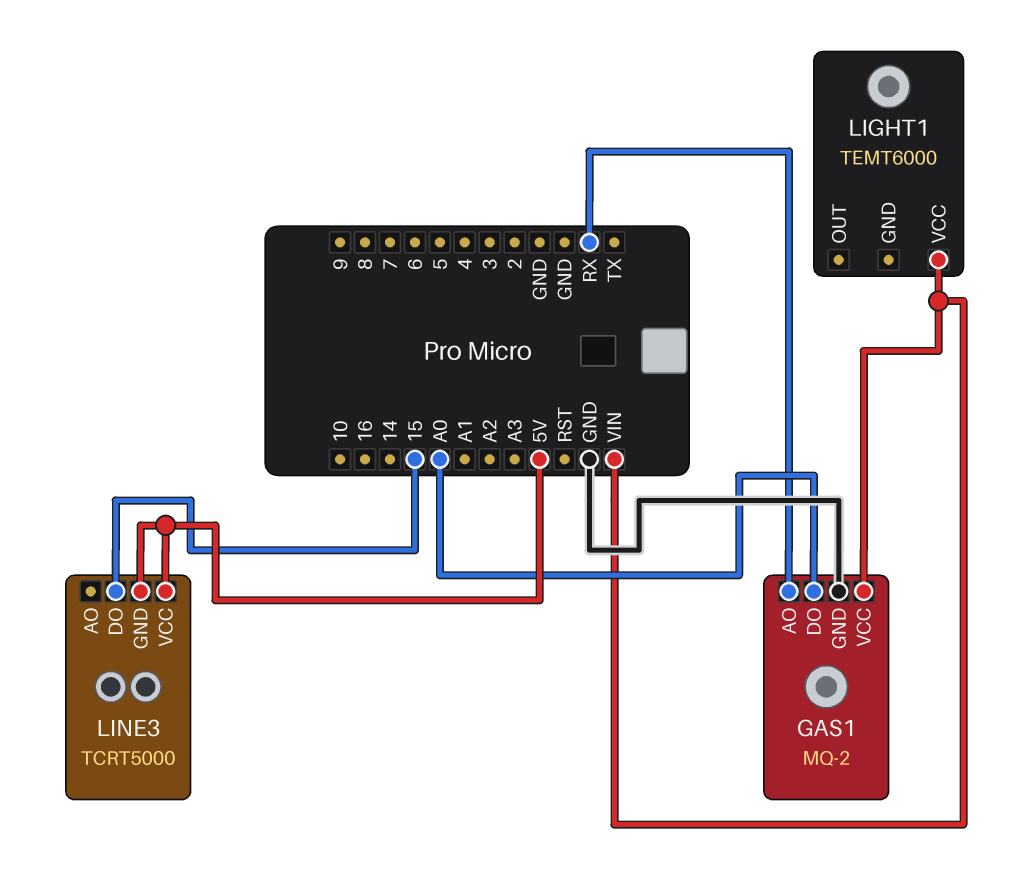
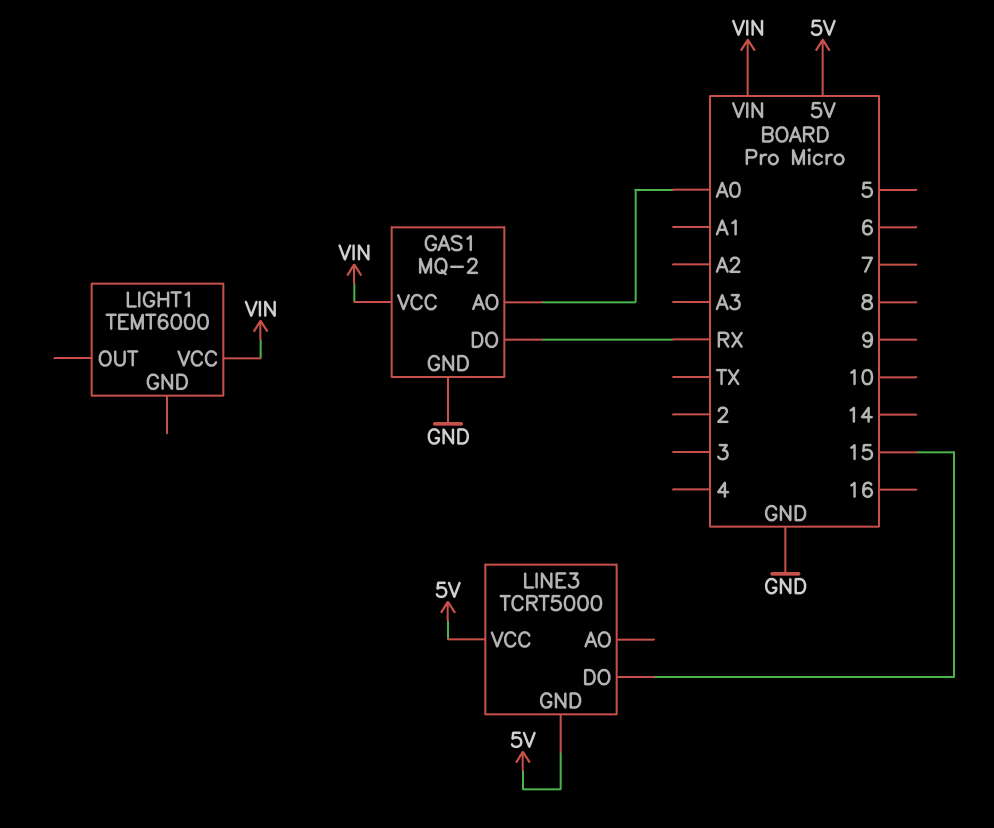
GAS1 pin AO: RX -> A0
GAS1 pin DO: A0 -> RX

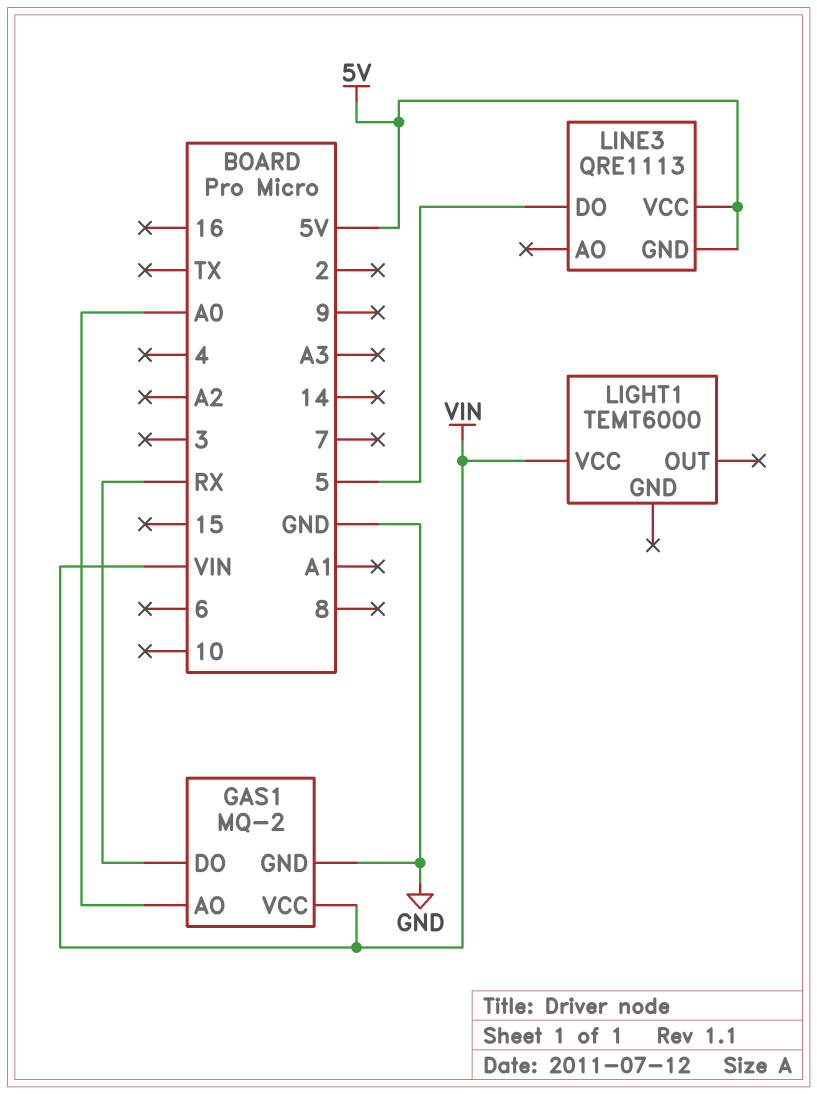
LINE3: TCRT5000 -> QRE1113
LINE3 pin DO: 15 -> 5

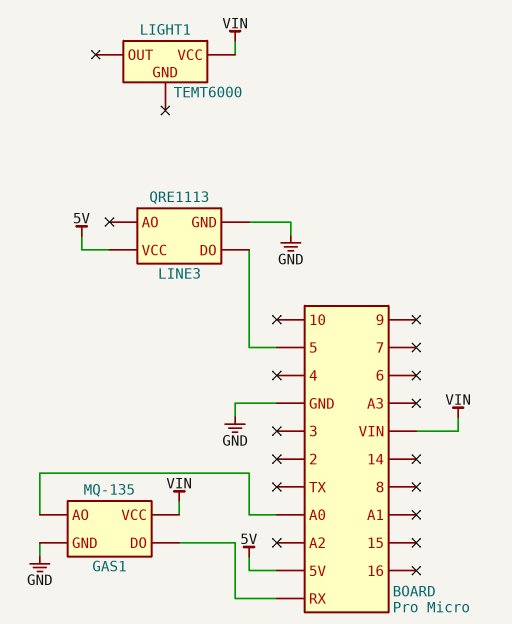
GAS1: MQ-2 -> MQ-135
LINE3 pin GND: 5V -> GND

